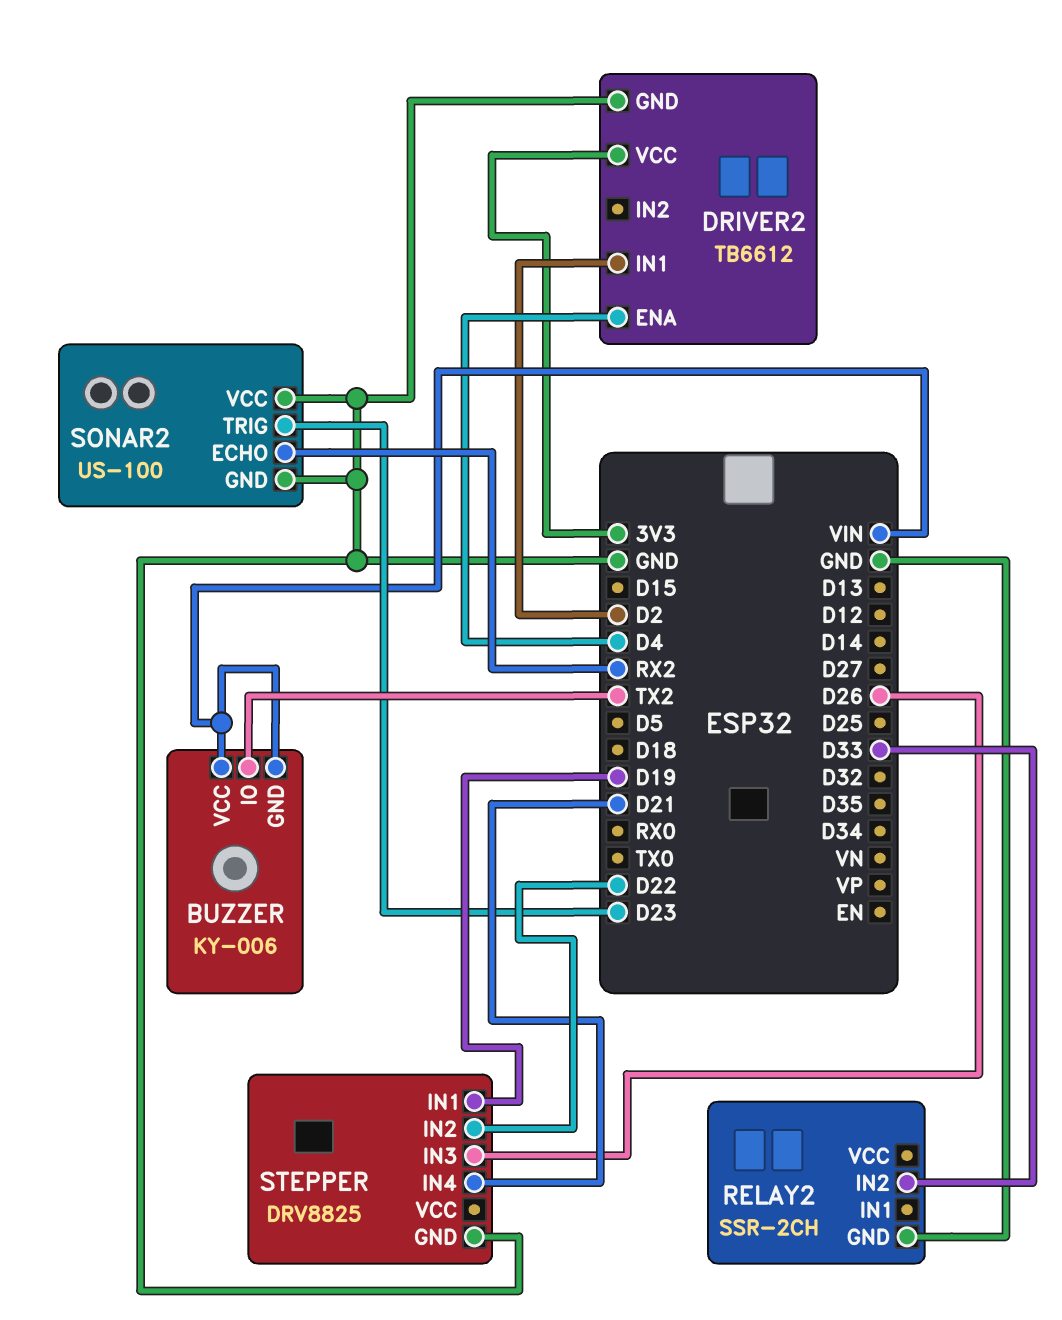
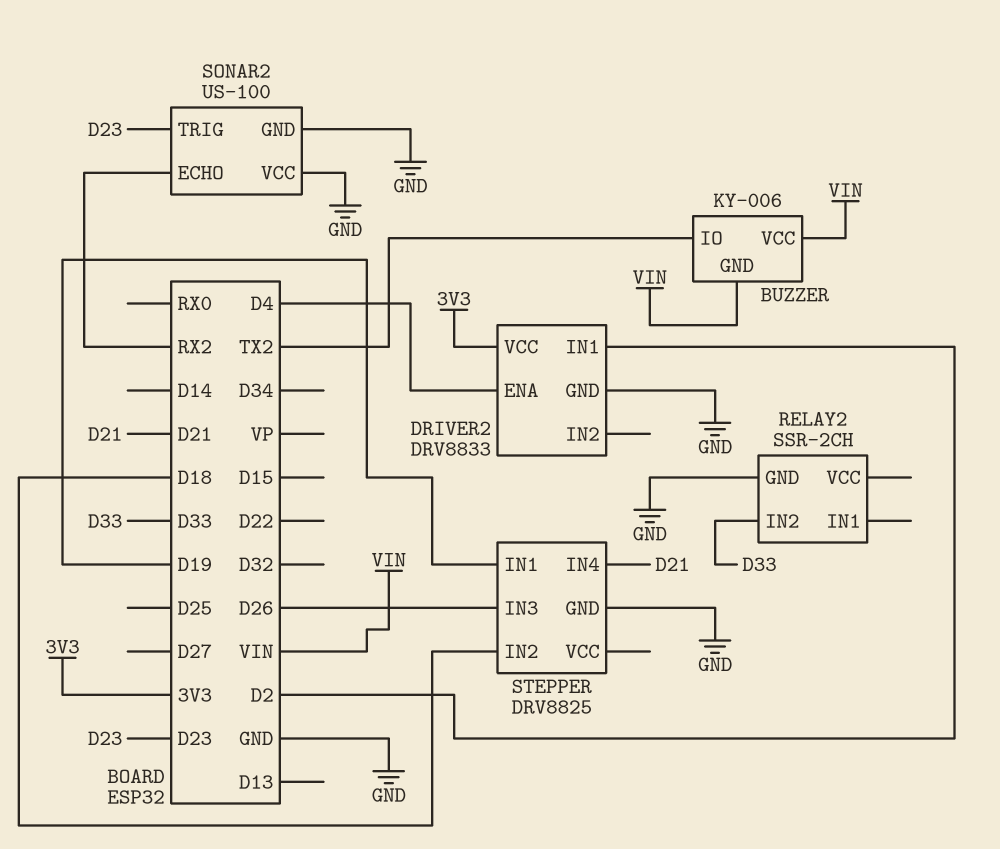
DRIVER2: TB6612 -> DRV8833
STEPPER pin IN2: D22 -> D18

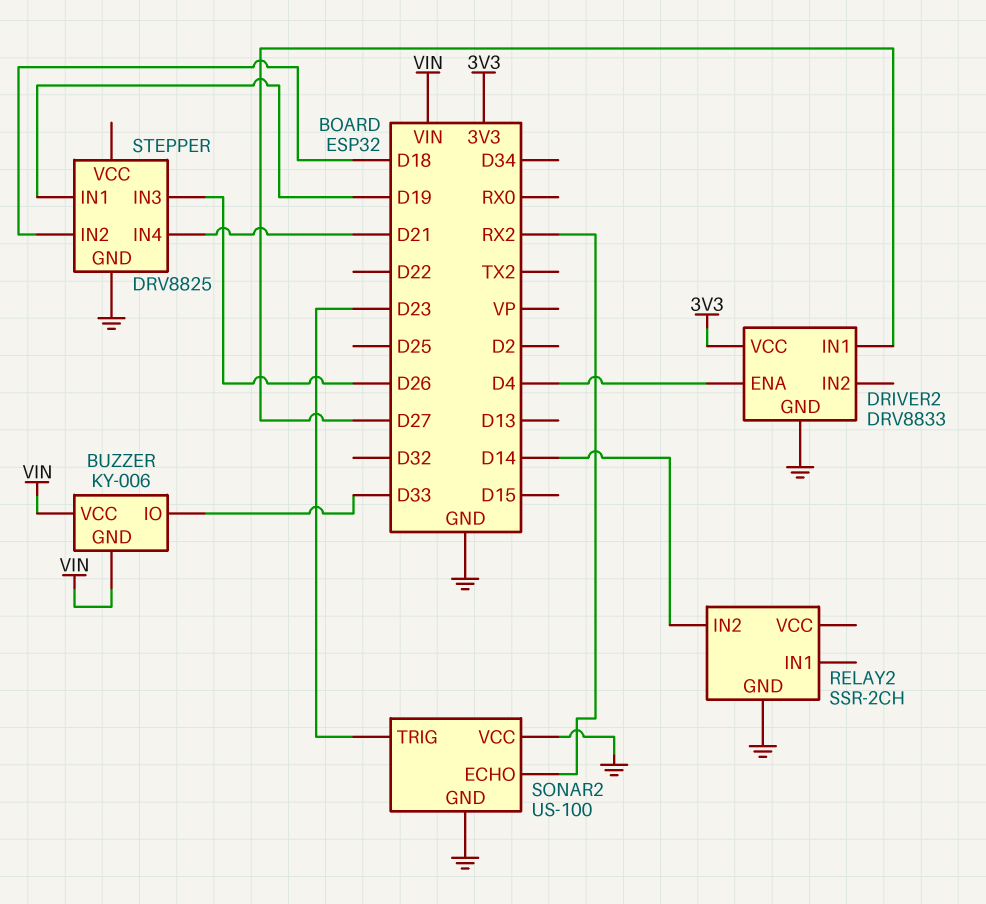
BUZZER pin IO: TX2 -> D33
DRIVER2 pin IN1: D2 -> D27
RELAY2 pin IN2: D33 -> D14

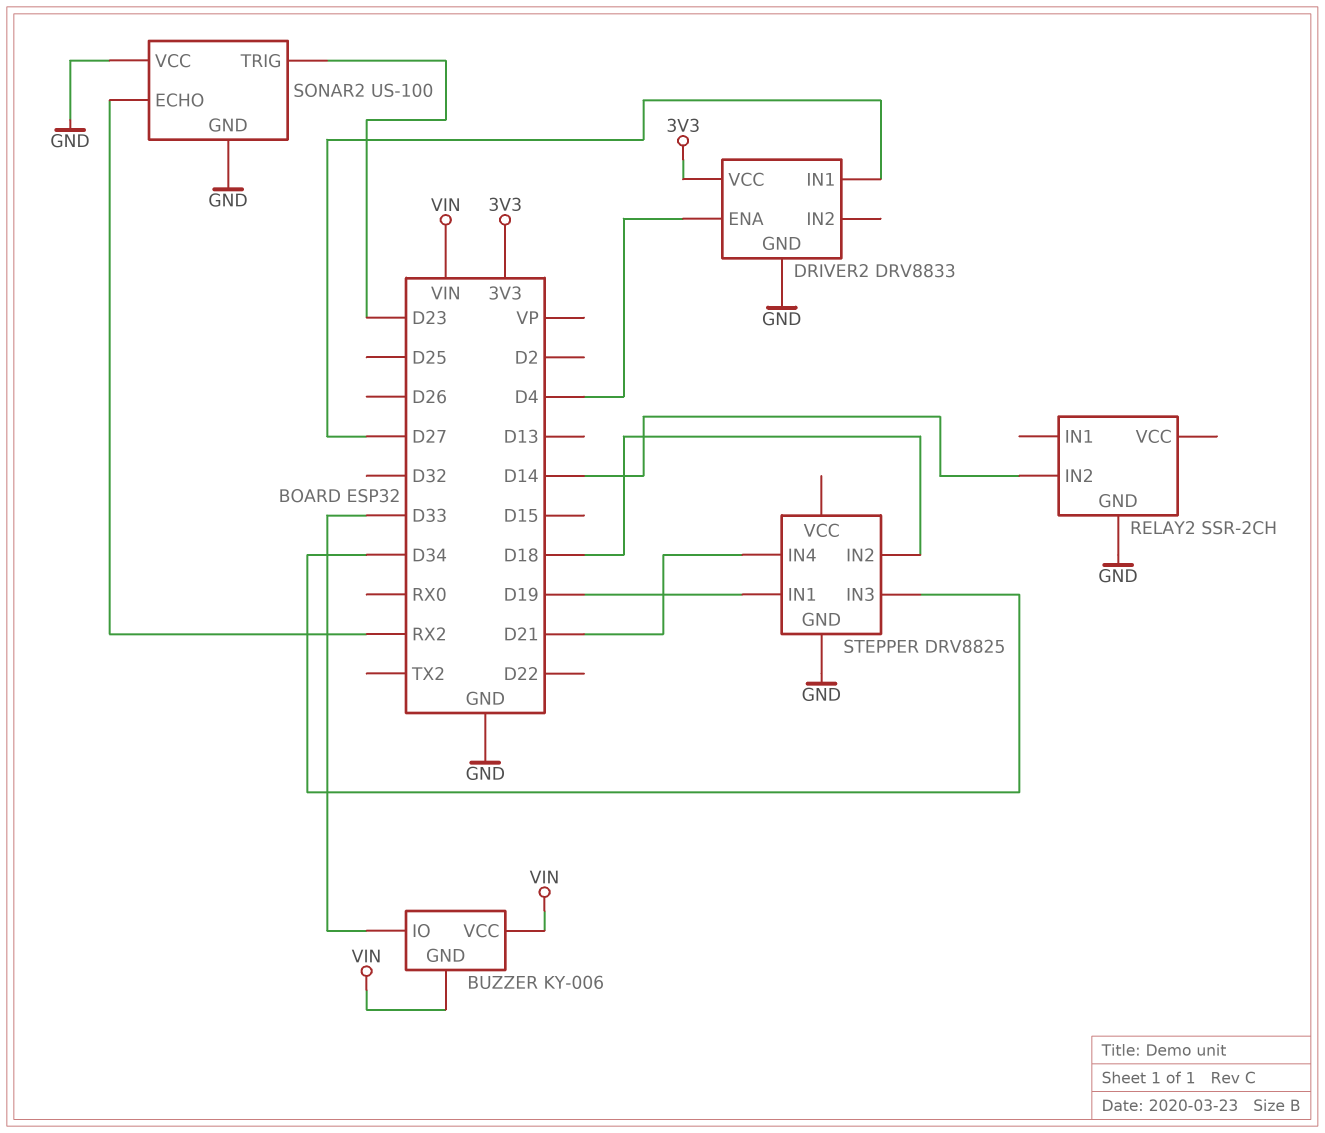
STEPPER pin IN3: D26 -> D34

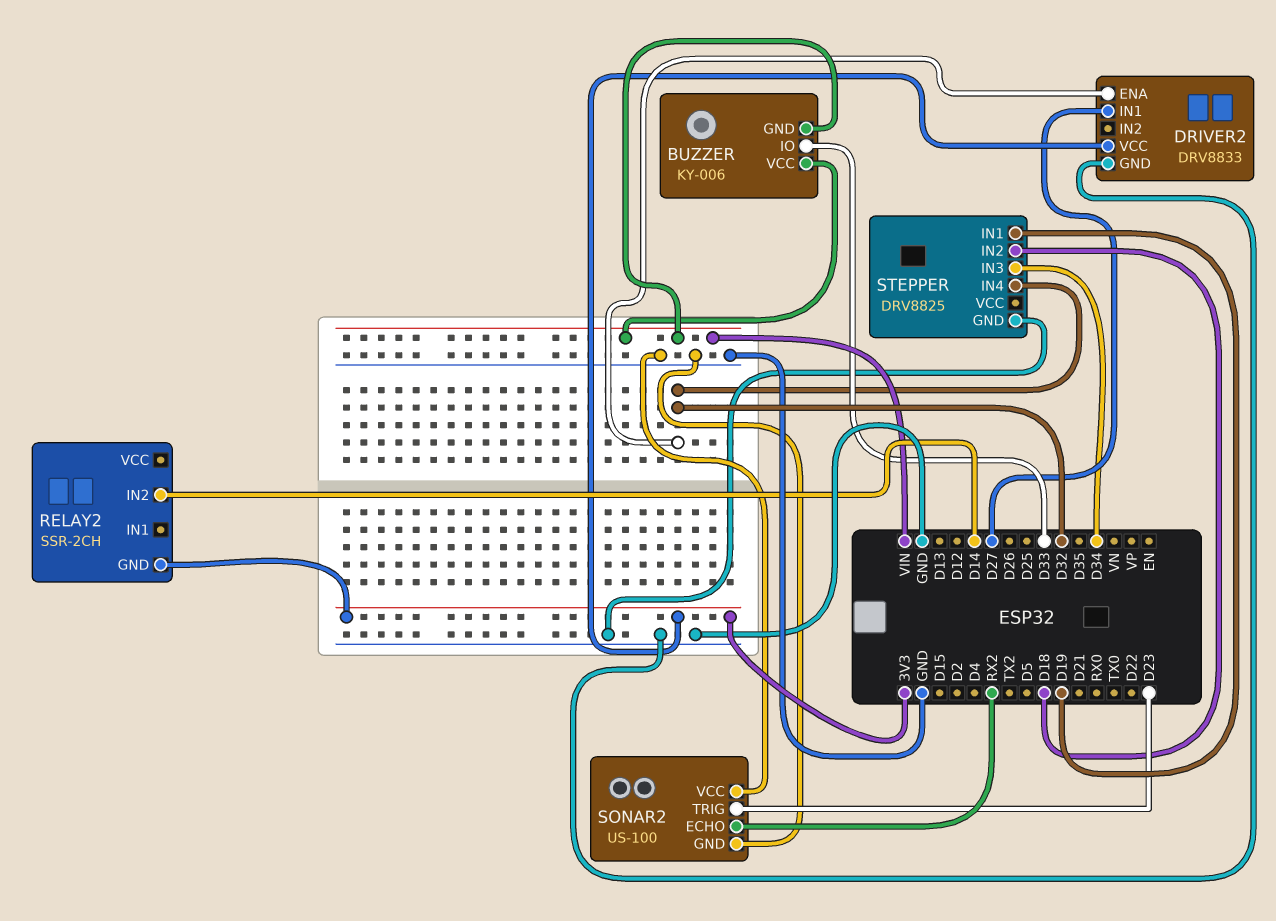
DRIVER2 pin ENA: D4 -> D32
RELAY2 pin GND: GND -> 3V3
STEPPER pin IN4: D21 -> D32

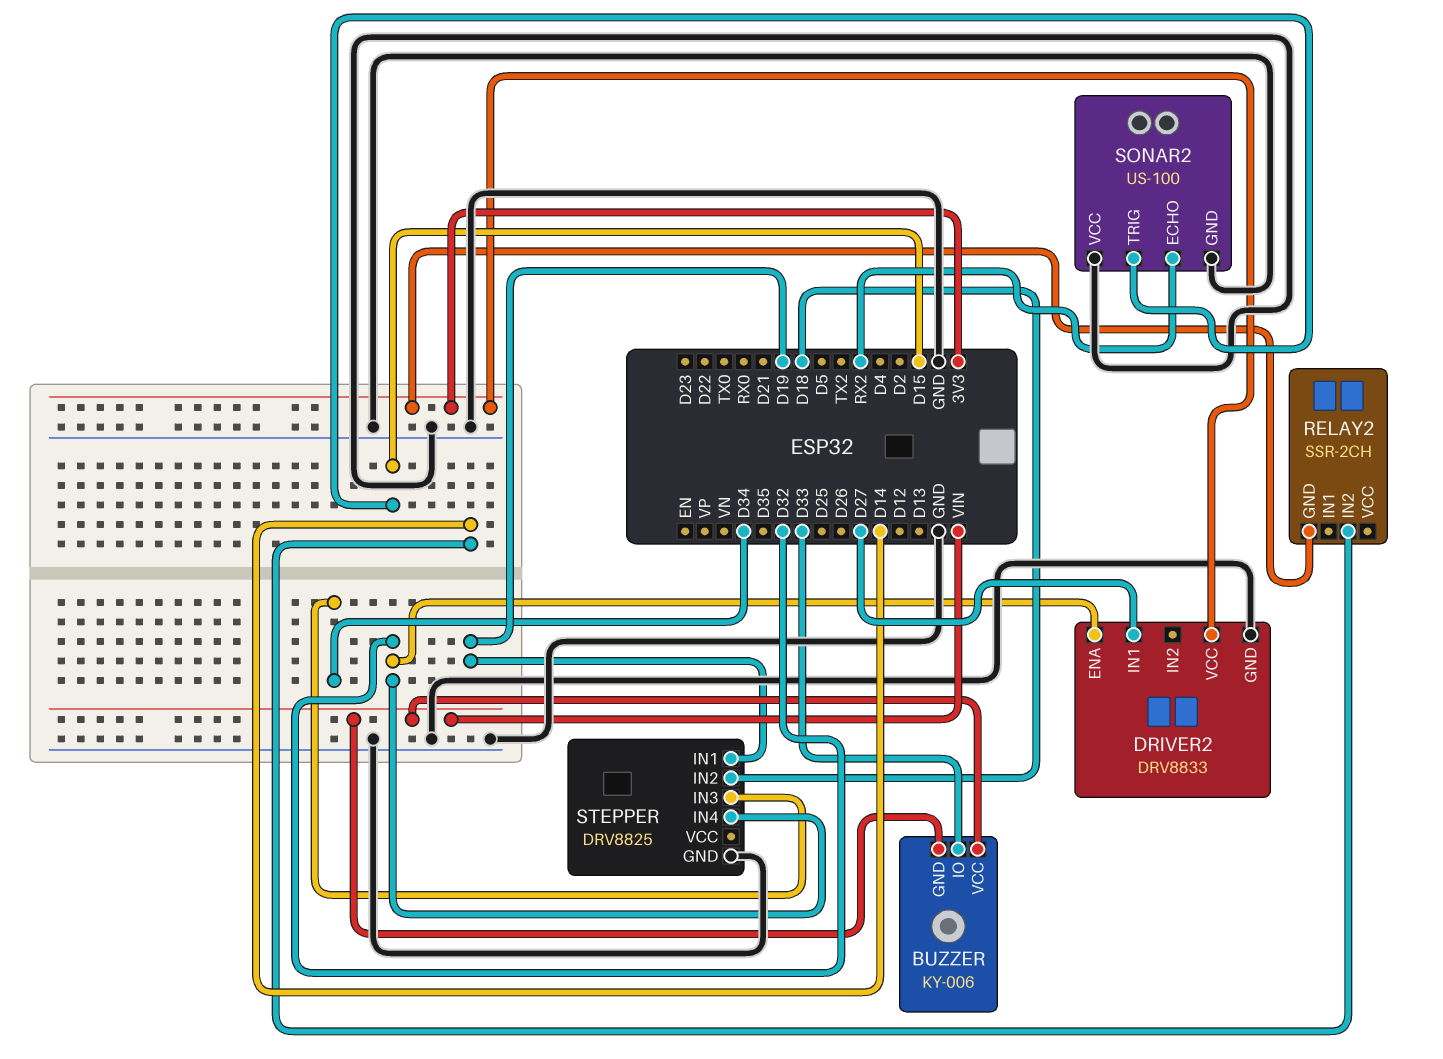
SONAR2 pin TRIG: D23 -> D15

